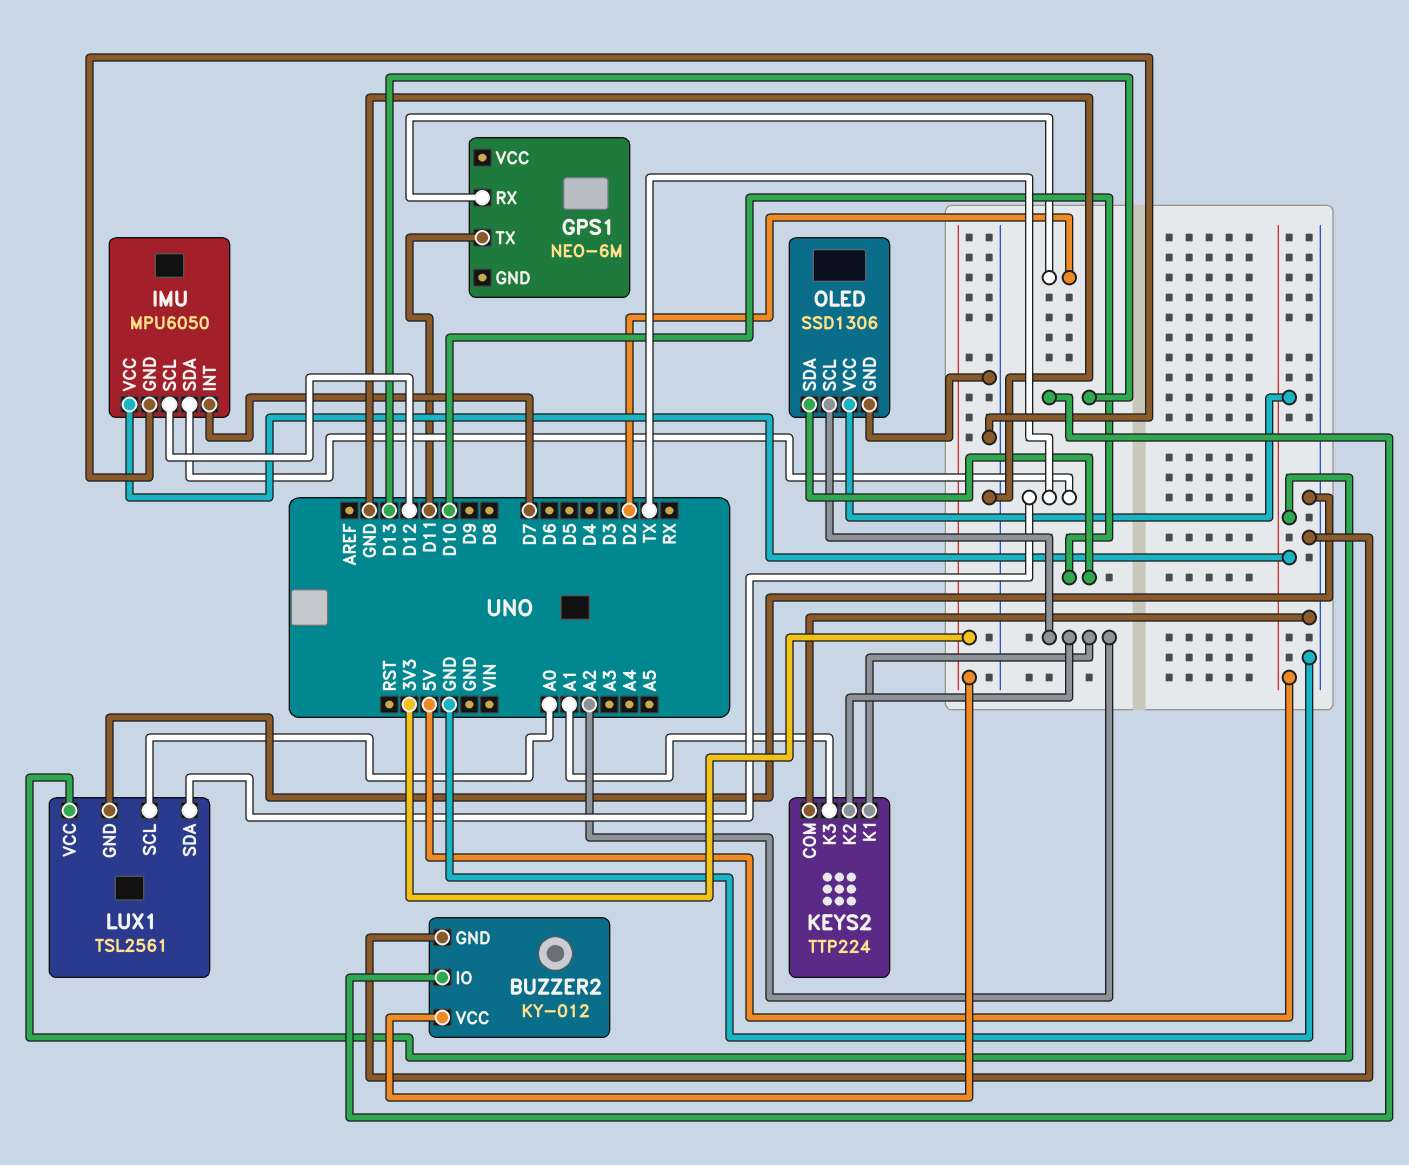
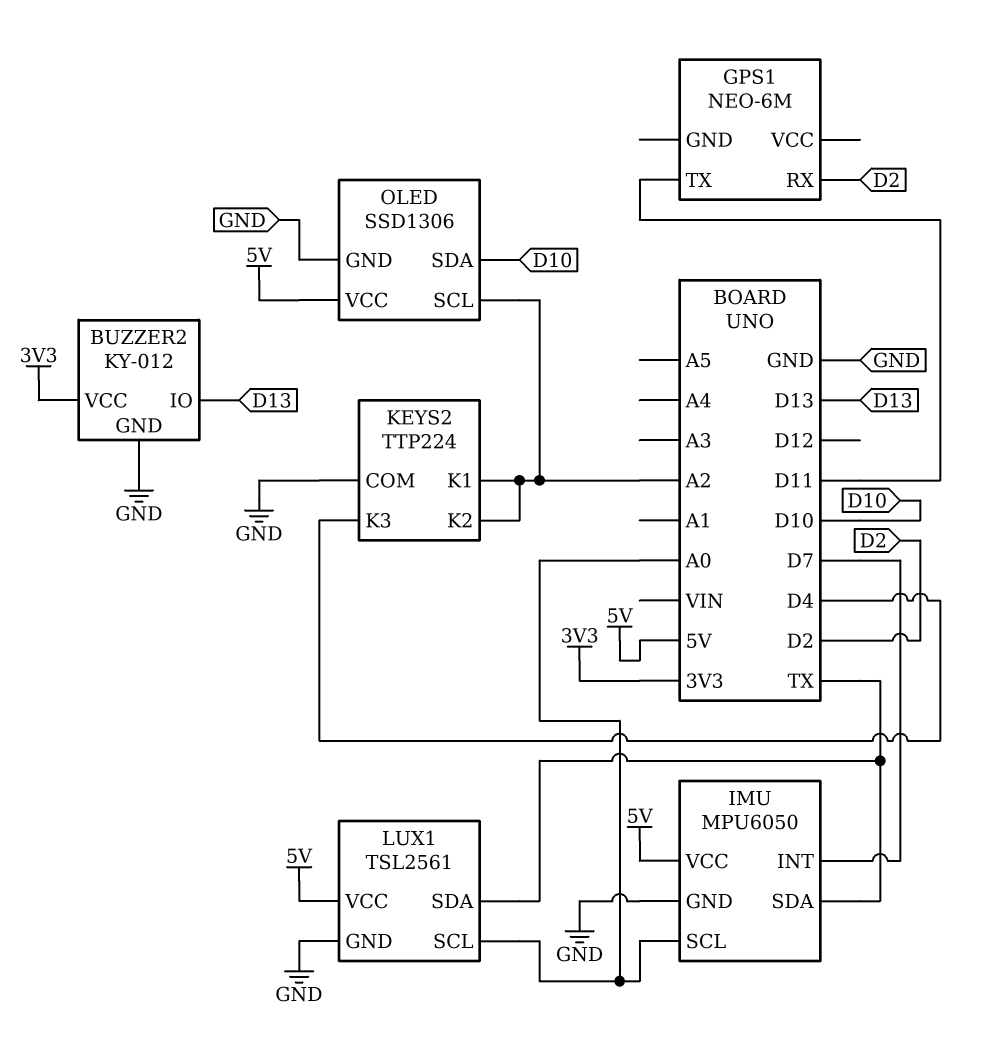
IMU pin SCL: D12 -> A0
KEYS2 pin K3: A1 -> D4

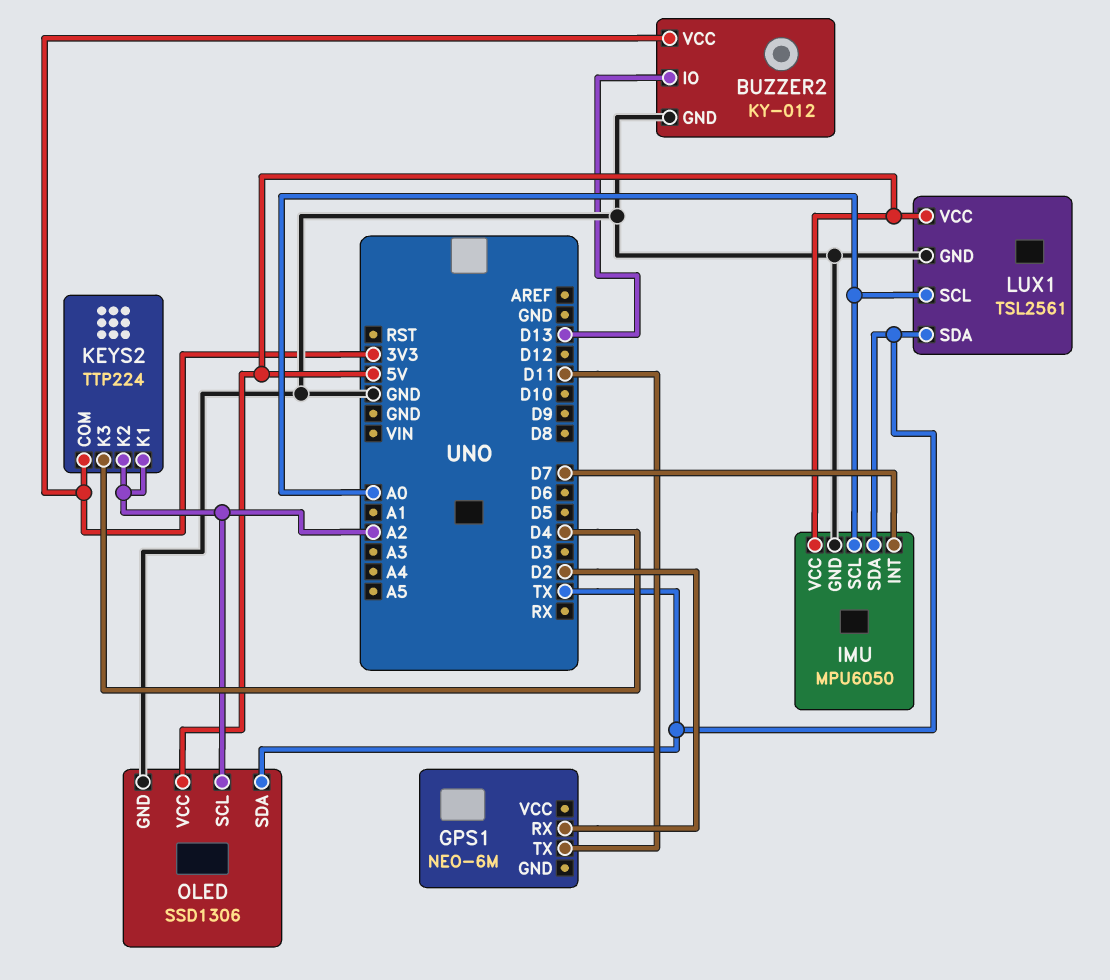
KEYS2 pin COM: GND -> 3V3
OLED pin SDA: D10 -> TX

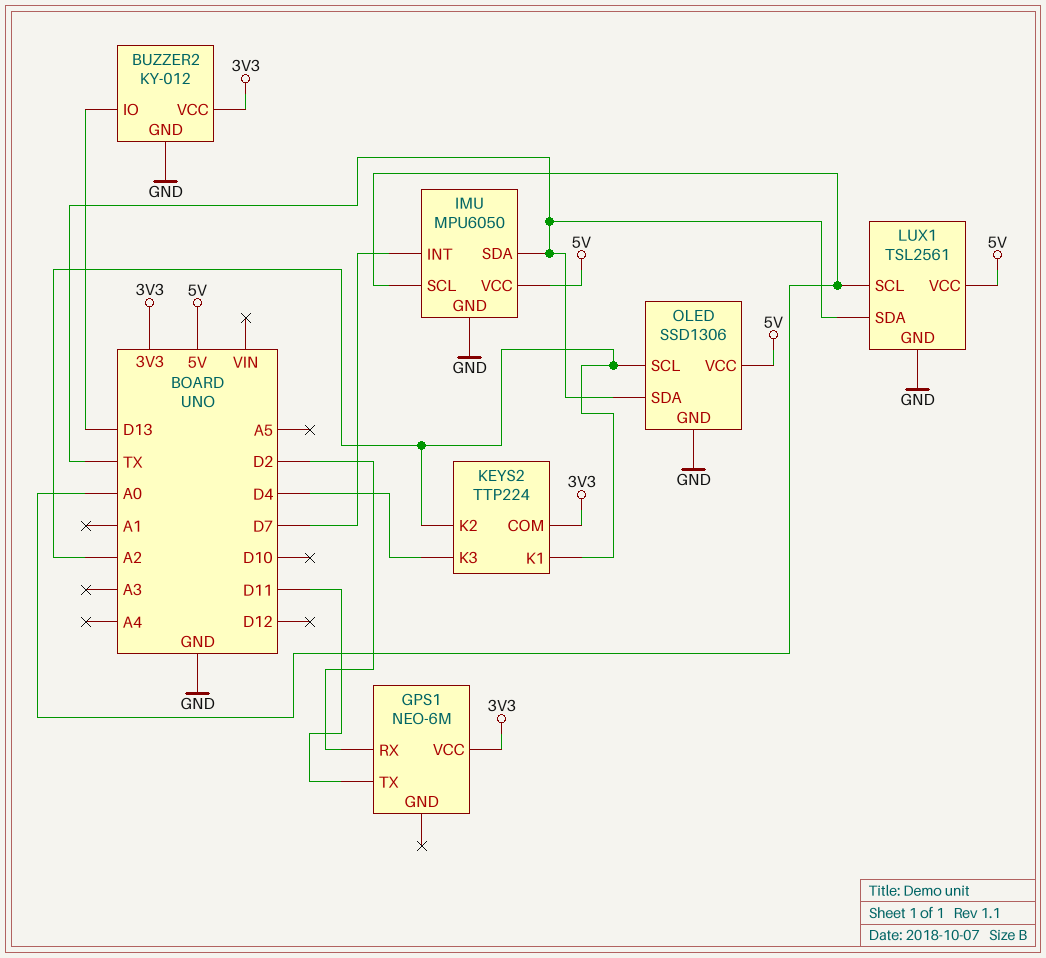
GPS1 pin VCC: none -> 3V3

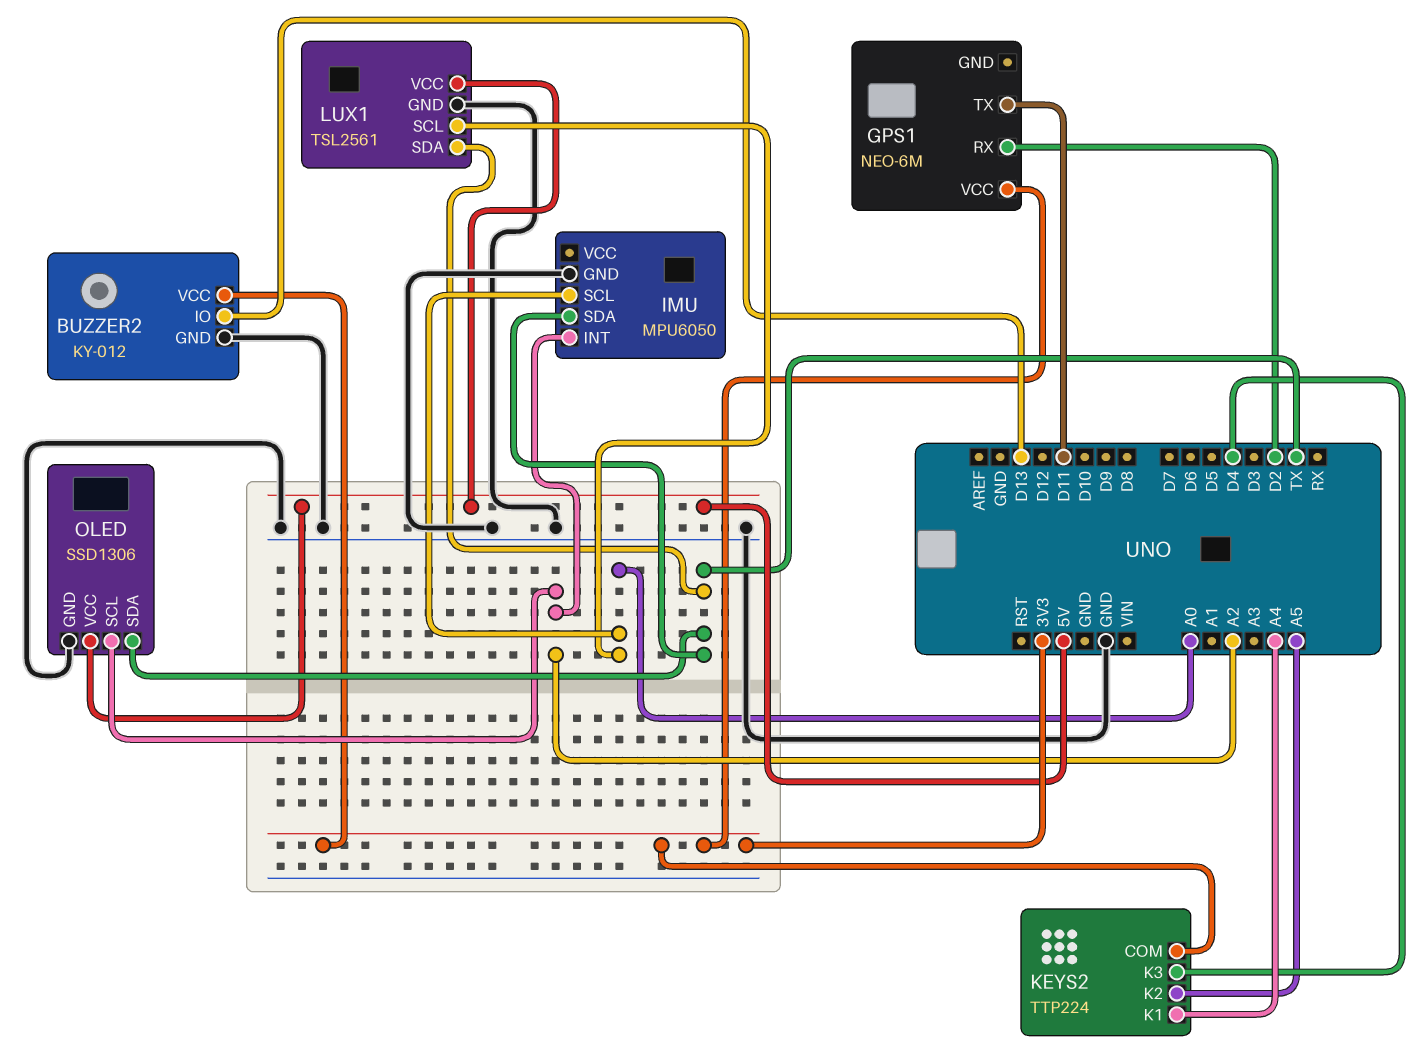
IMU pin INT: D7 -> A2
IMU pin VCC: 5V -> none
KEYS2 pin K1: A2 -> A4
KEYS2 pin K2: A2 -> A5

